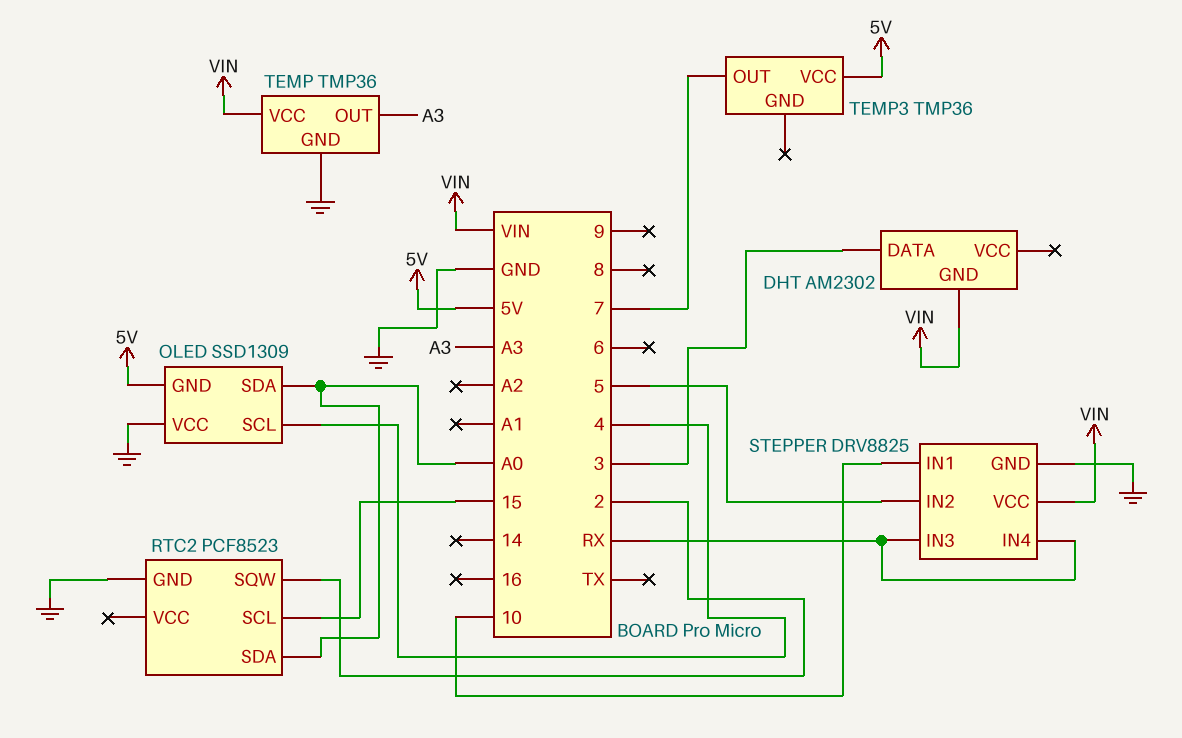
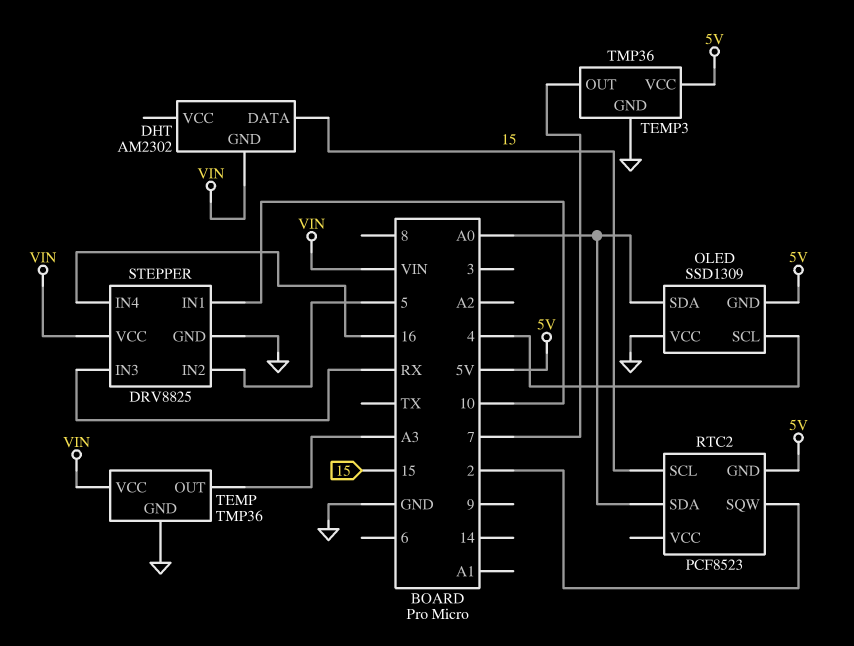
DHT pin DATA: 3 -> 15
RTC2 pin GND: GND -> 5V
STEPPER pin IN4: RX -> 16
TEMP3 pin GND: none -> GND

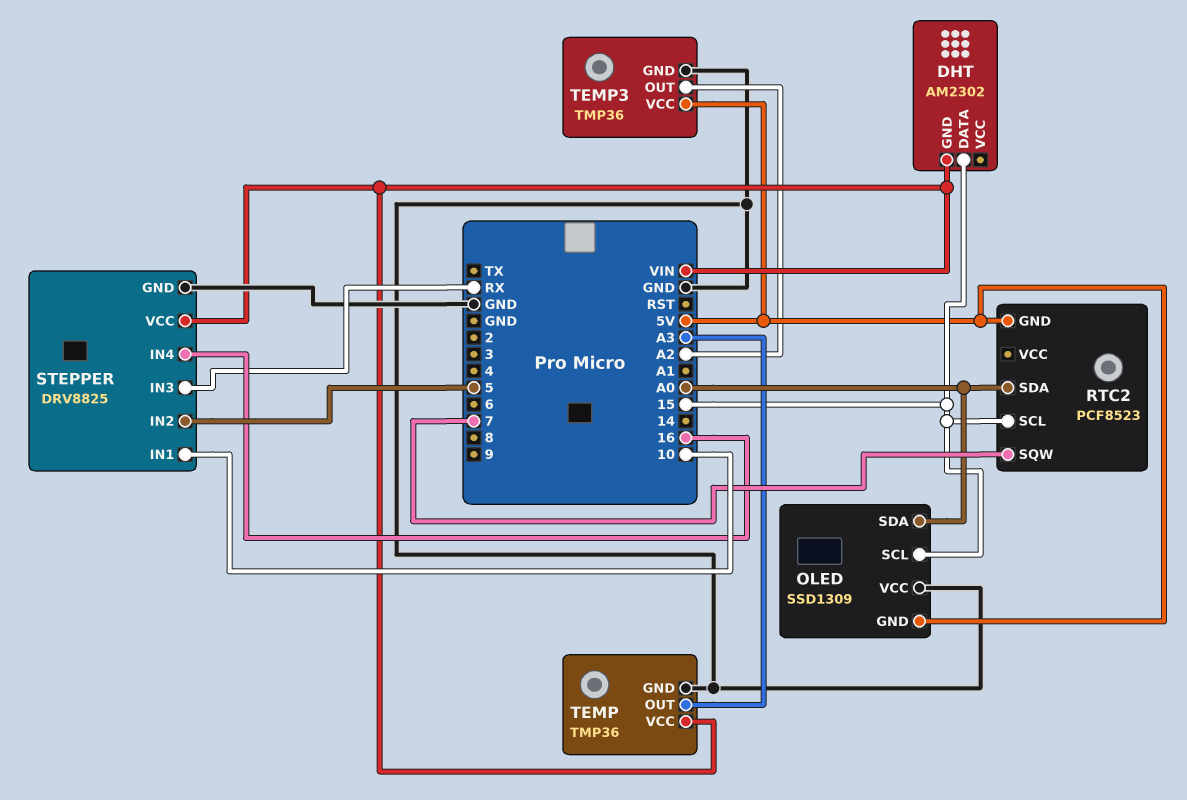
OLED pin SCL: 4 -> 15
RTC2 pin SQW: 2 -> 7
TEMP3 pin OUT: 7 -> A2

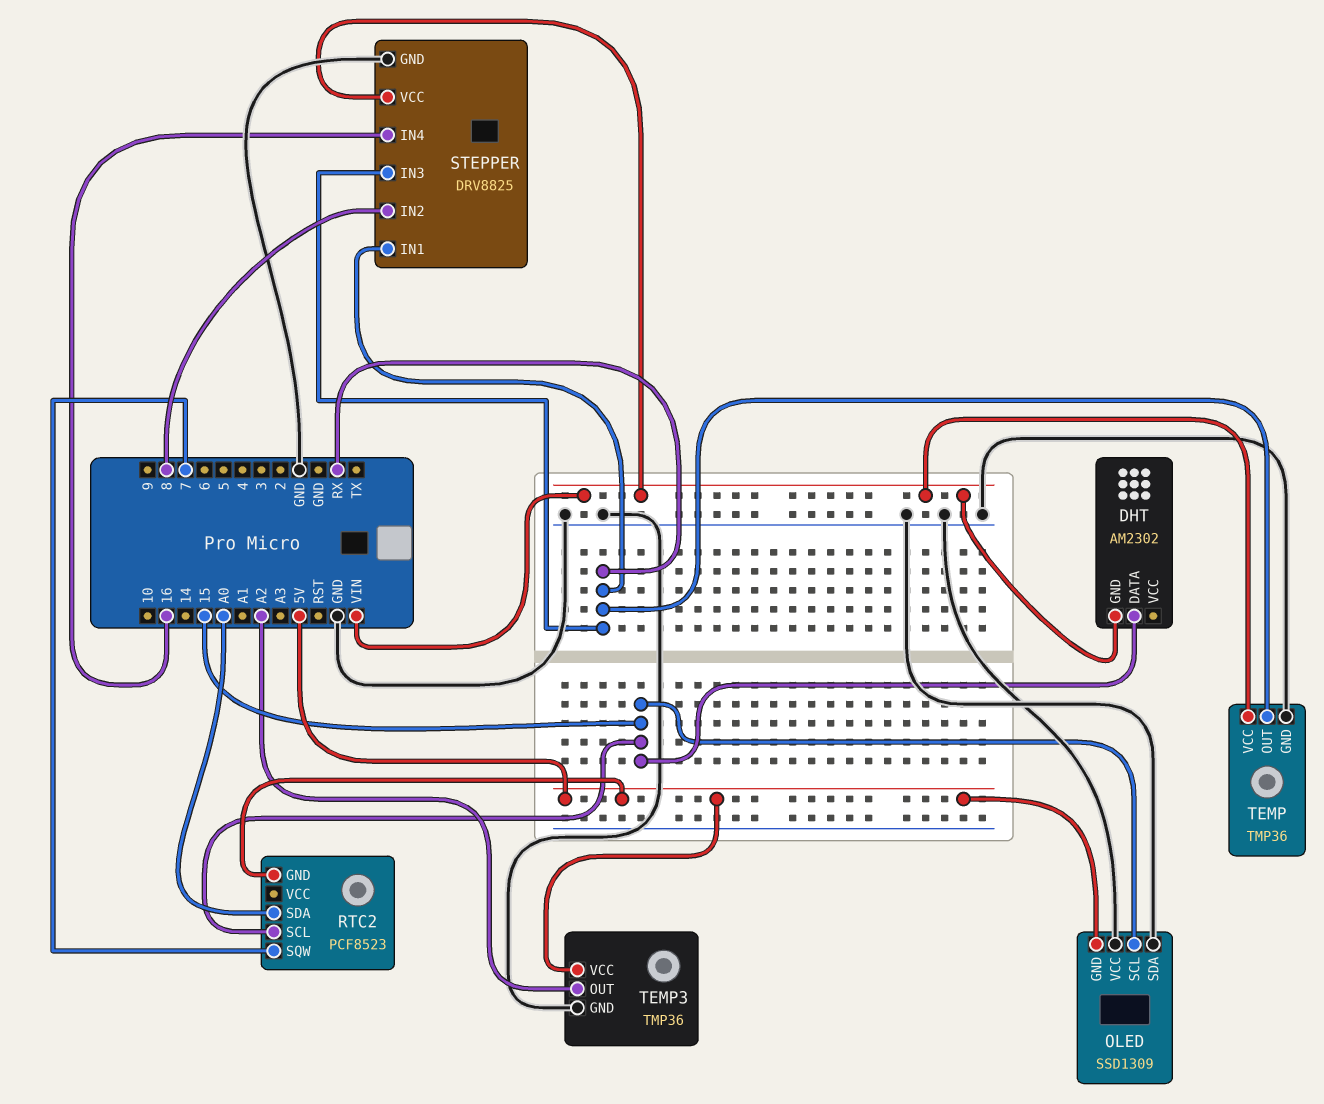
OLED pin SDA: A0 -> GND
STEPPER pin IN1: 10 -> RX
STEPPER pin IN2: 5 -> 8
TEMP pin OUT: A3 -> RX

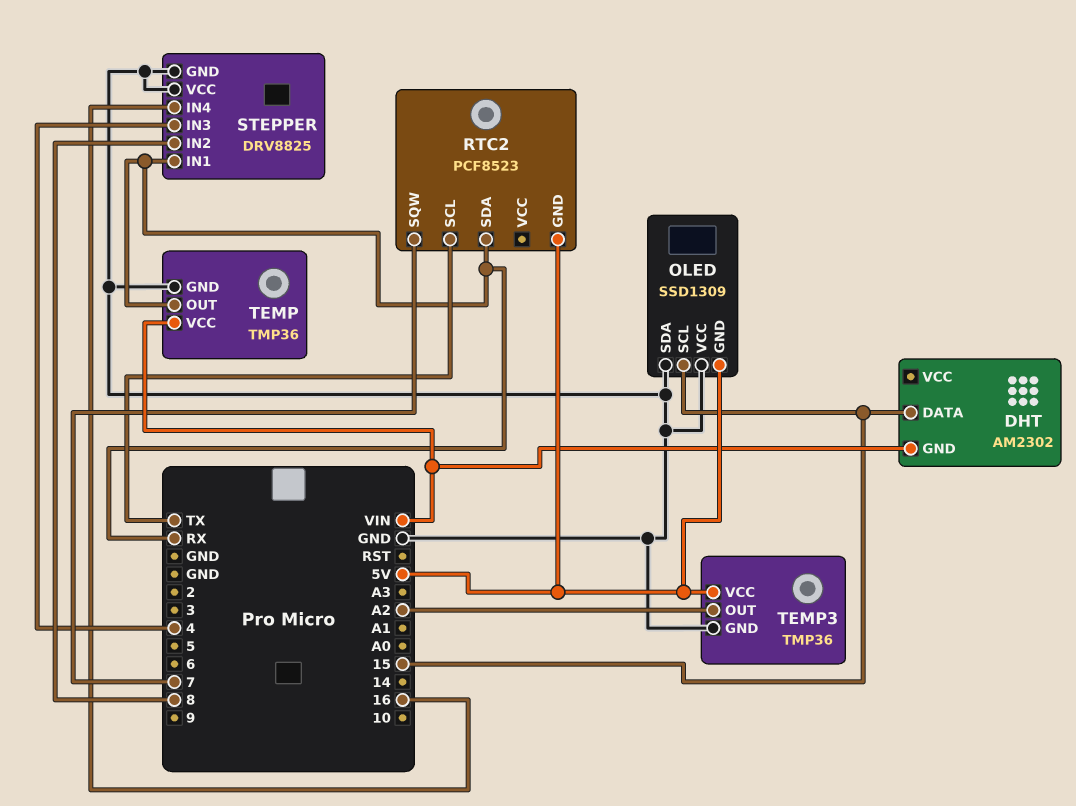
RTC2 pin SCL: 15 -> TX
RTC2 pin SDA: A0 -> RX
STEPPER pin IN3: RX -> 4
STEPPER pin VCC: VIN -> GND

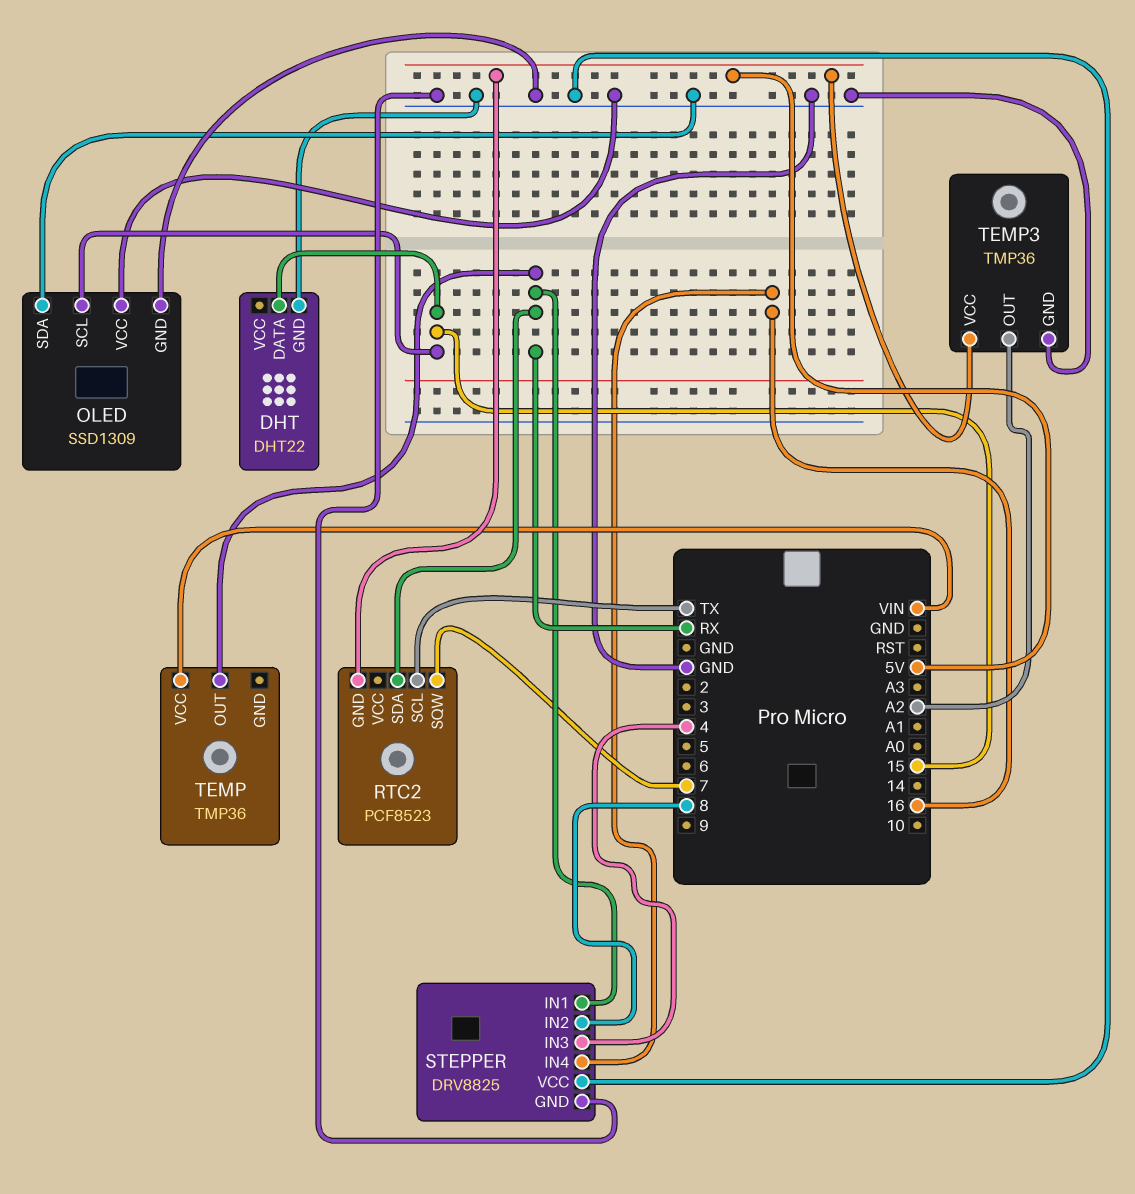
DHT: AM2302 -> DHT22
DHT pin GND: VIN -> GND
OLED pin GND: 5V -> GND
TEMP pin GND: GND -> none

